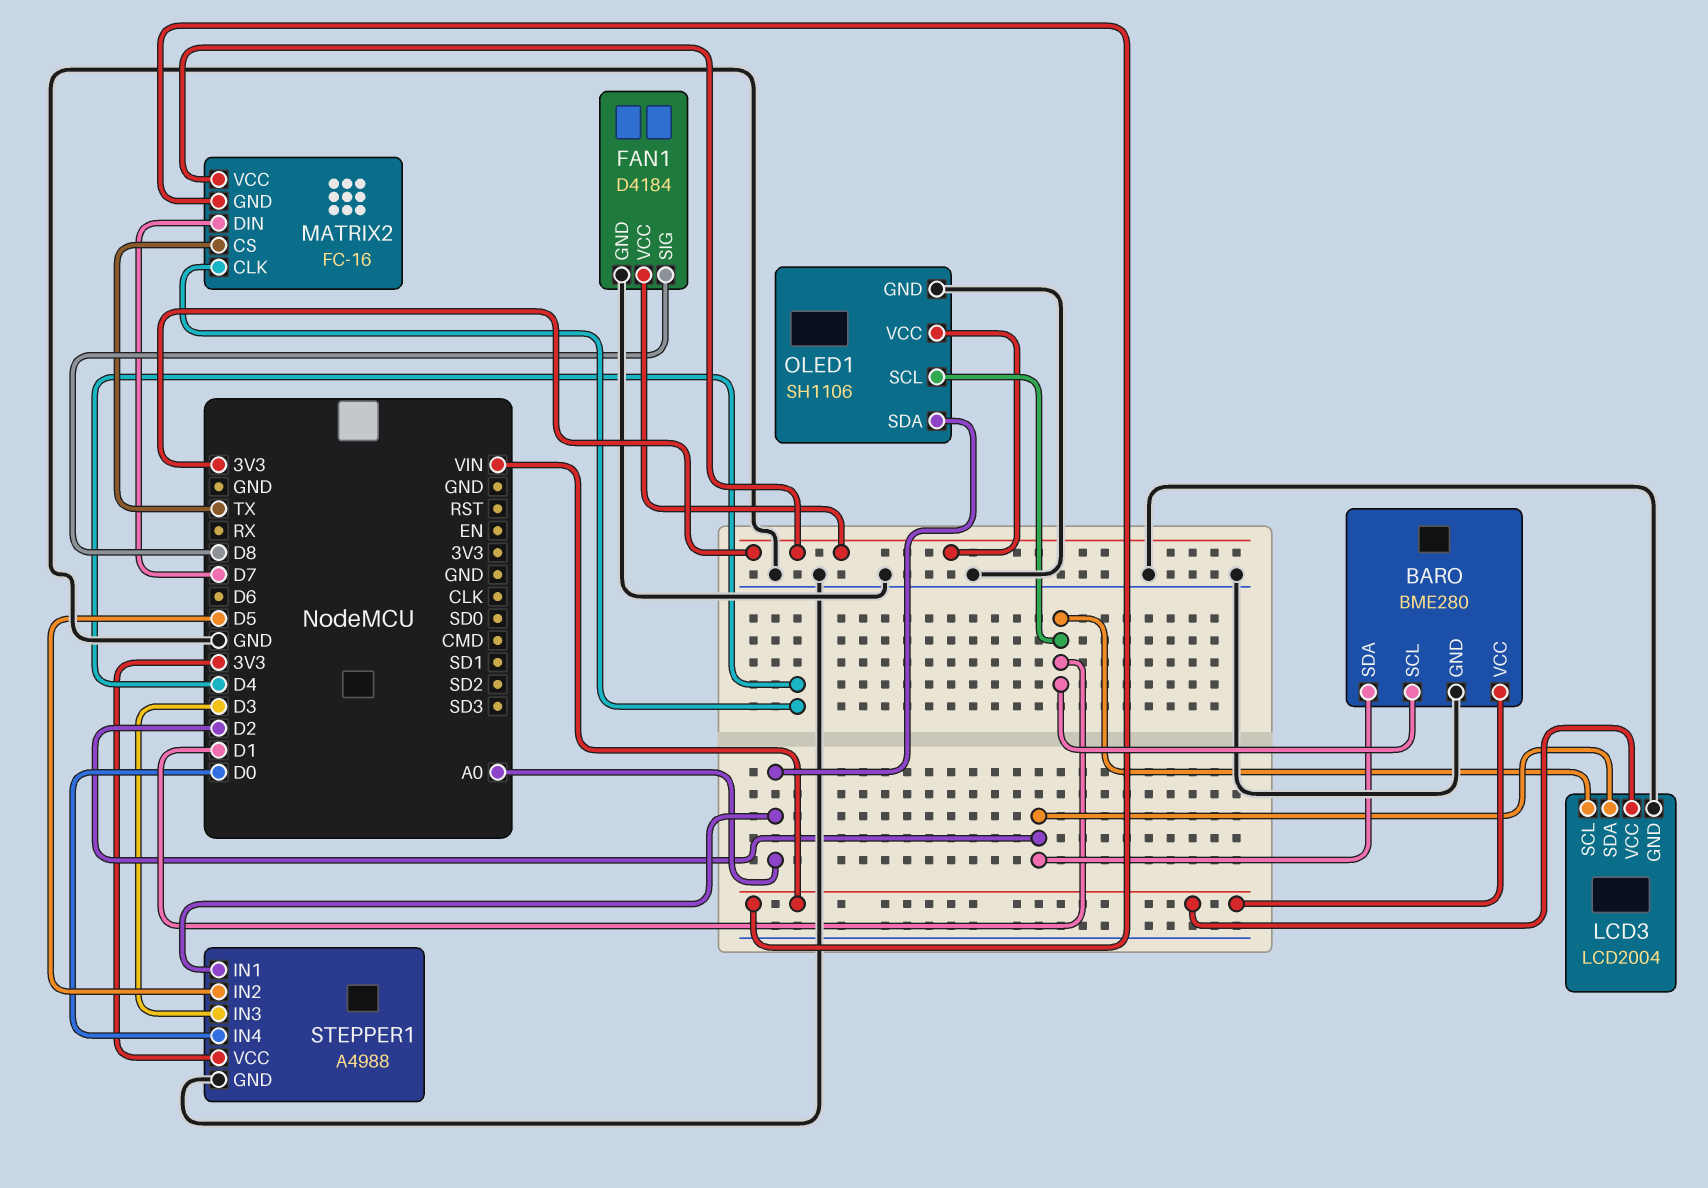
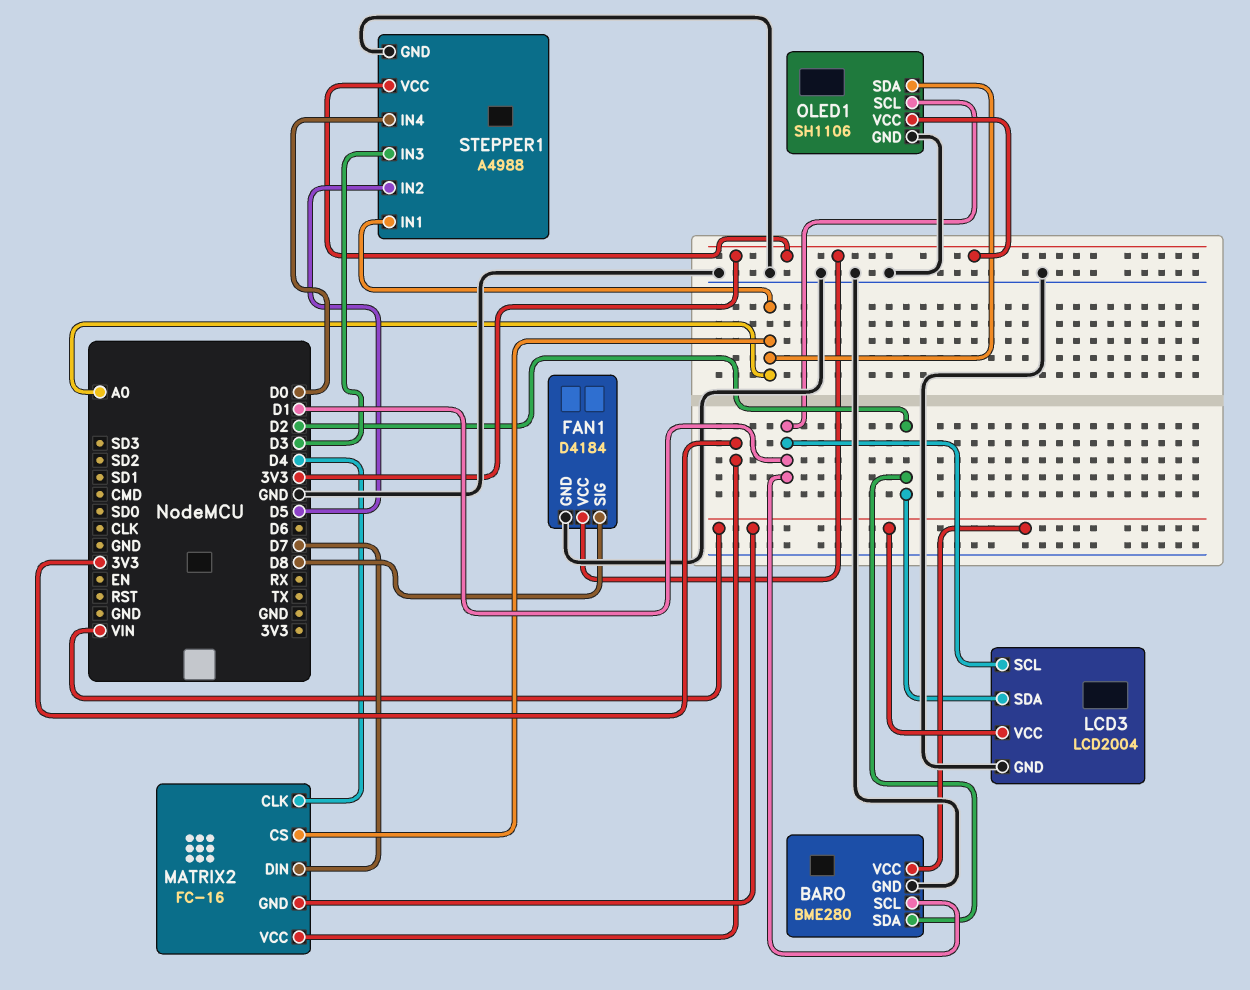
MATRIX2 pin CS: TX -> A0

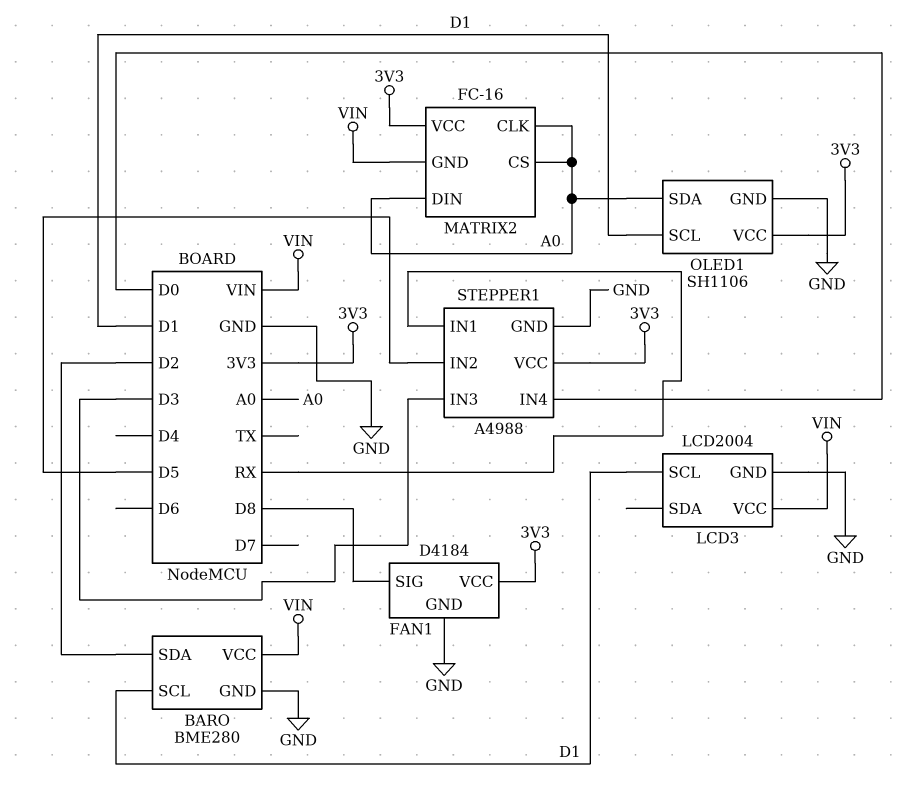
LCD3 pin SDA: D2 -> none
MATRIX2 pin CLK: D4 -> A0
MATRIX2 pin DIN: D7 -> A0
STEPPER1 pin IN1: A0 -> RX

